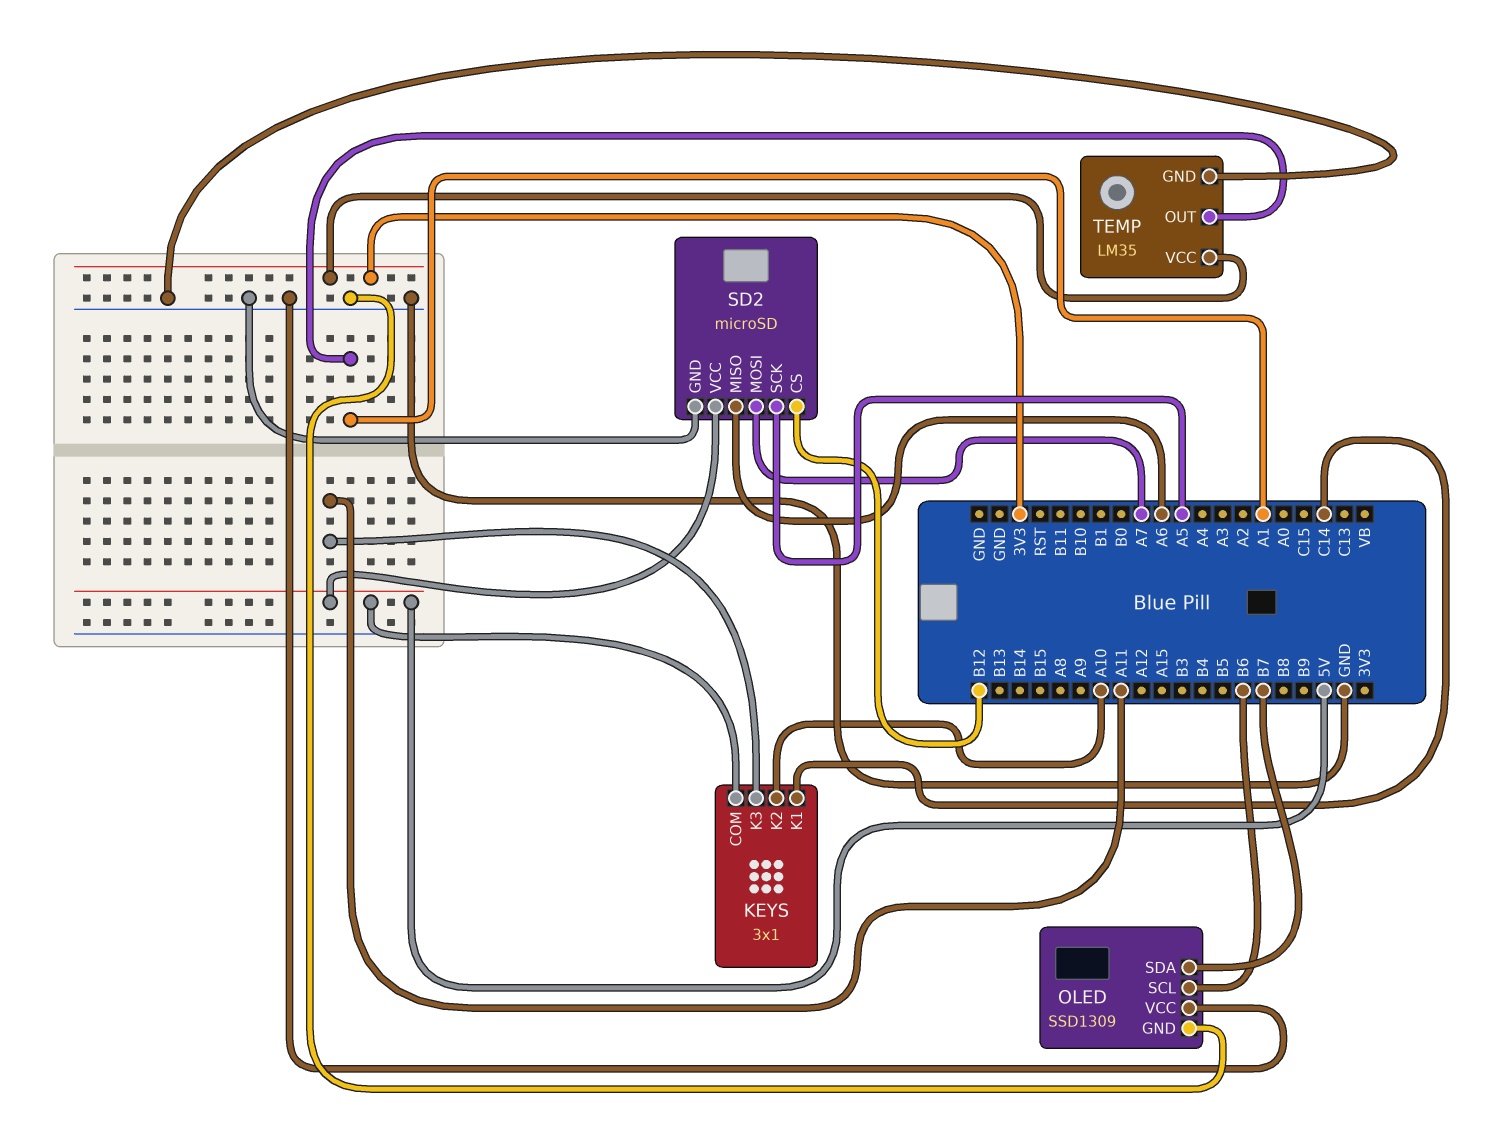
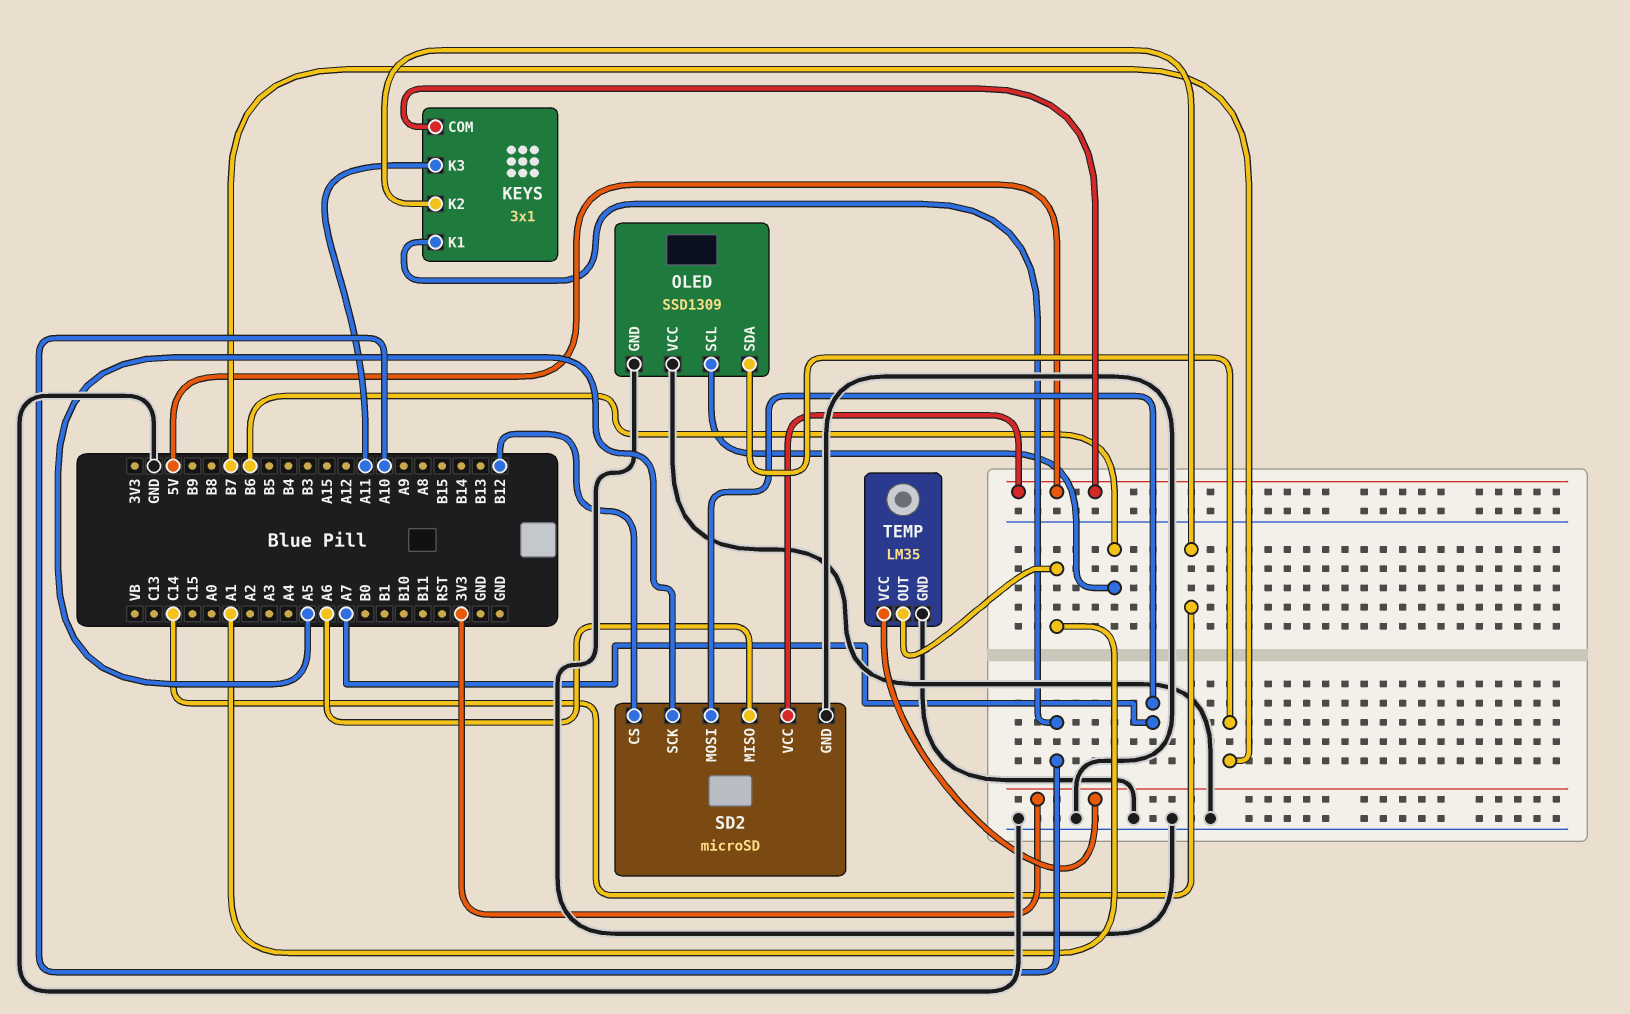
KEYS pin K1: C14 -> A10
KEYS pin K2: A10 -> C14

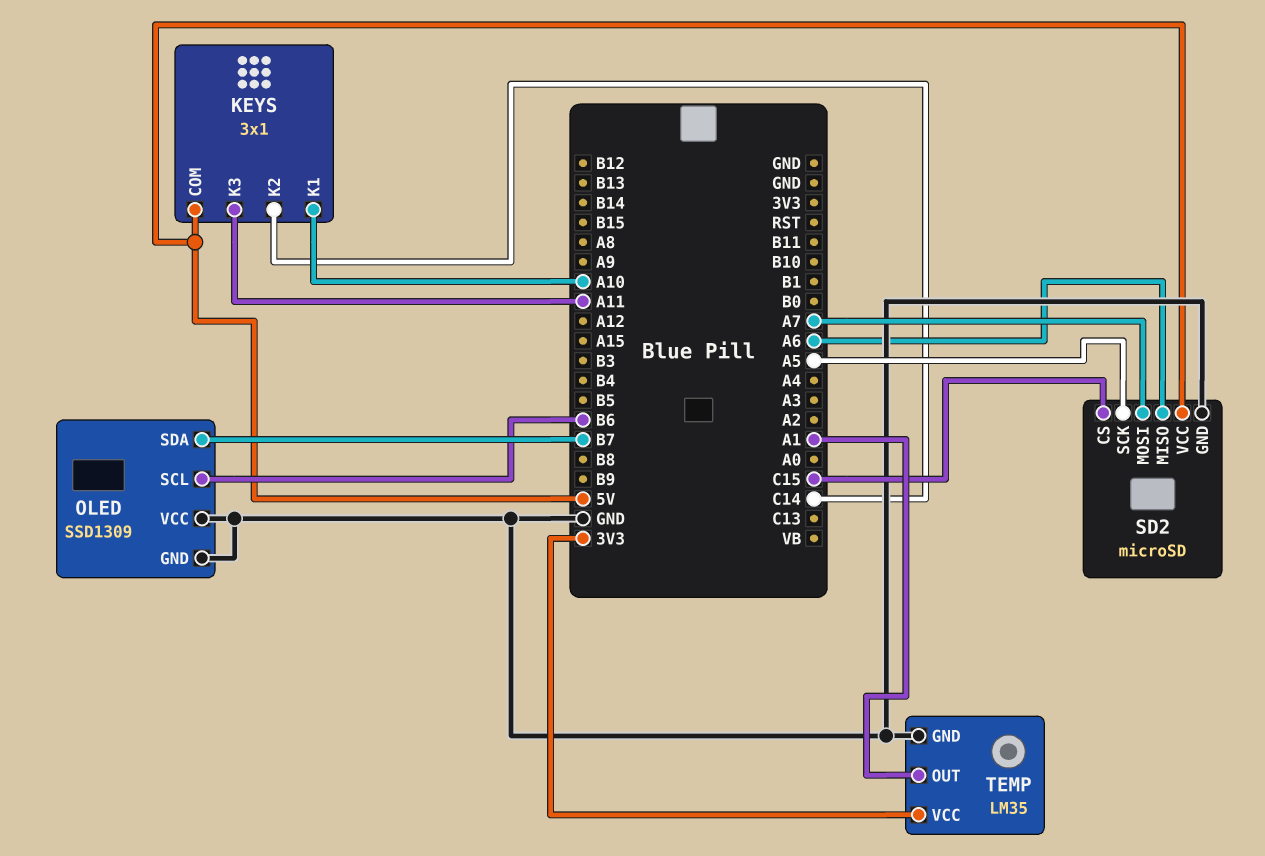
SD2 pin CS: B12 -> C15

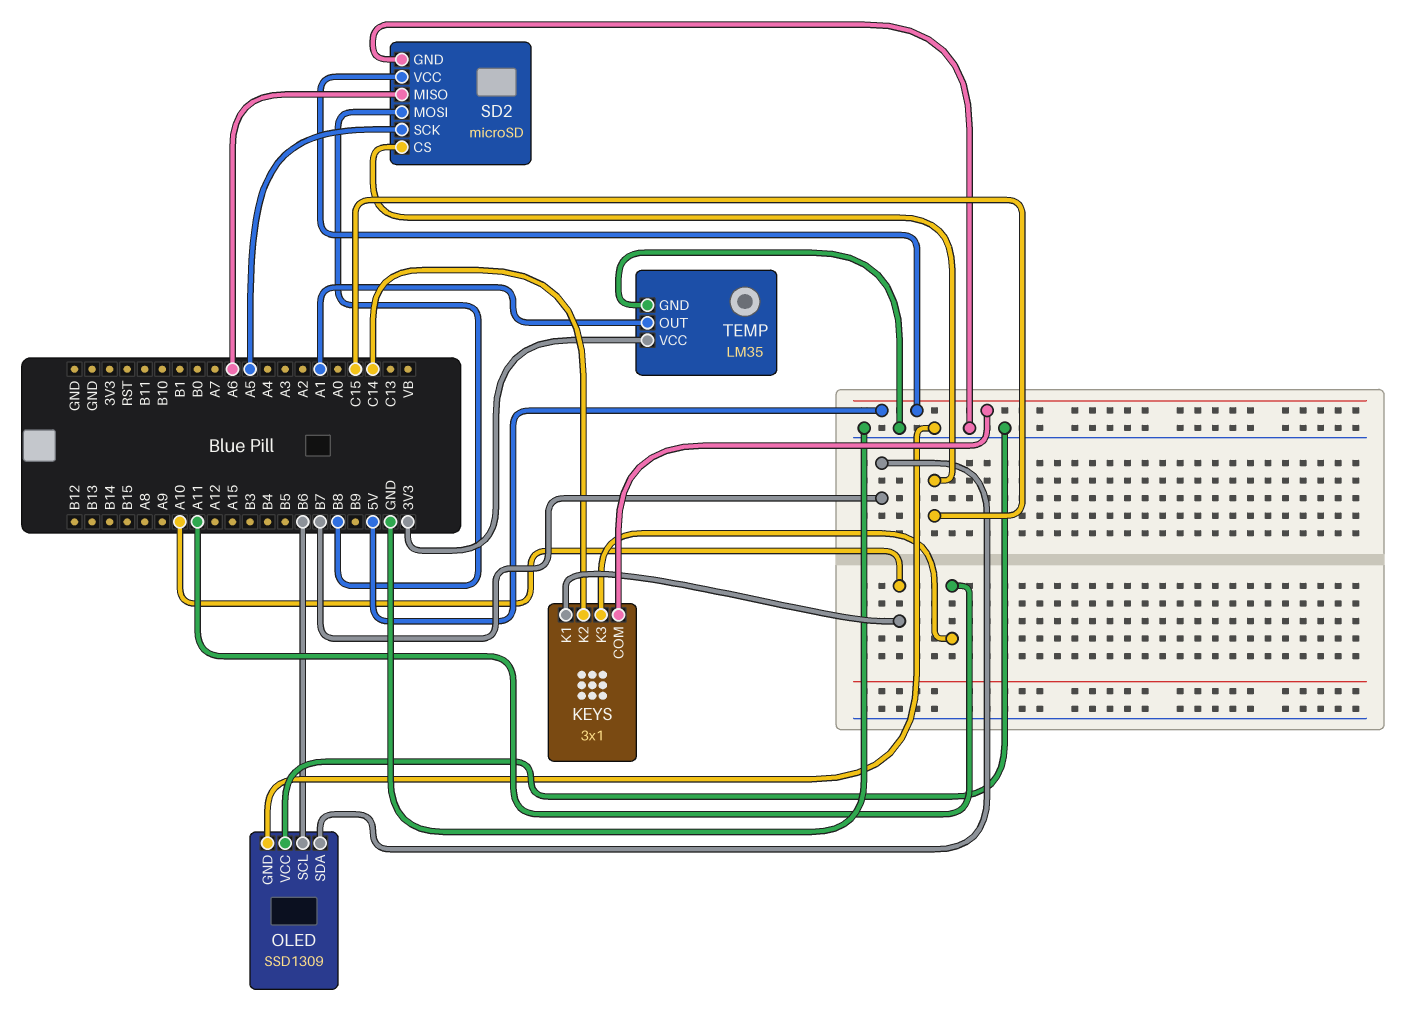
SD2 pin MOSI: A7 -> B8

